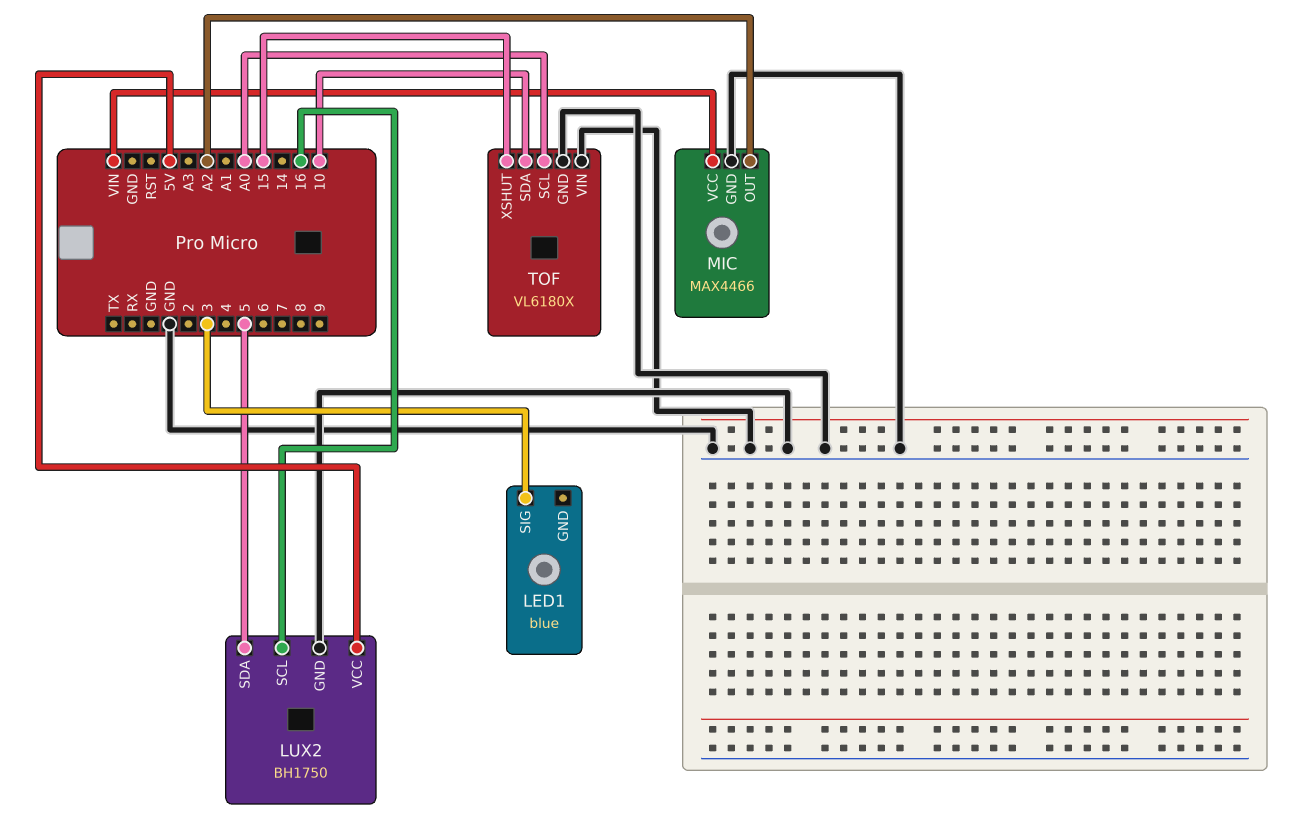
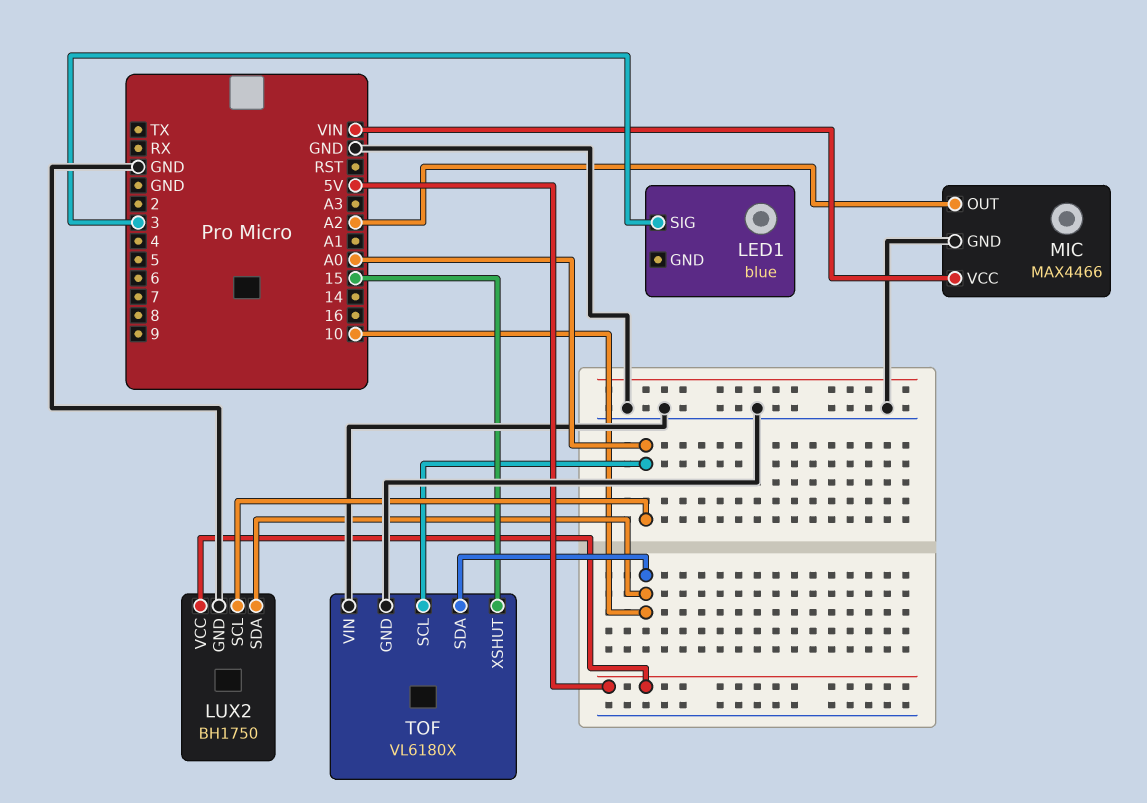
LUX2 pin SCL: 16 -> A0
LUX2 pin SDA: 5 -> 10

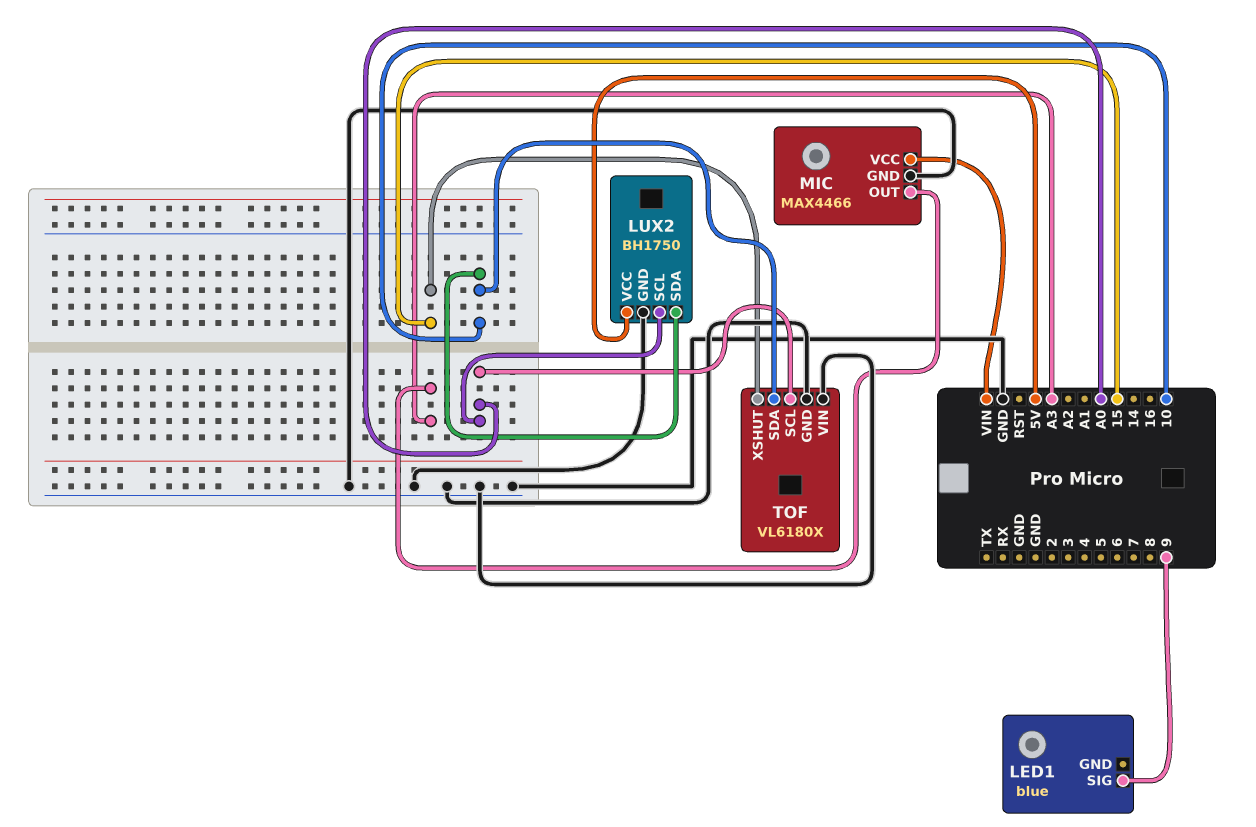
LED1 pin SIG: 3 -> 9
MIC pin OUT: A2 -> A3

